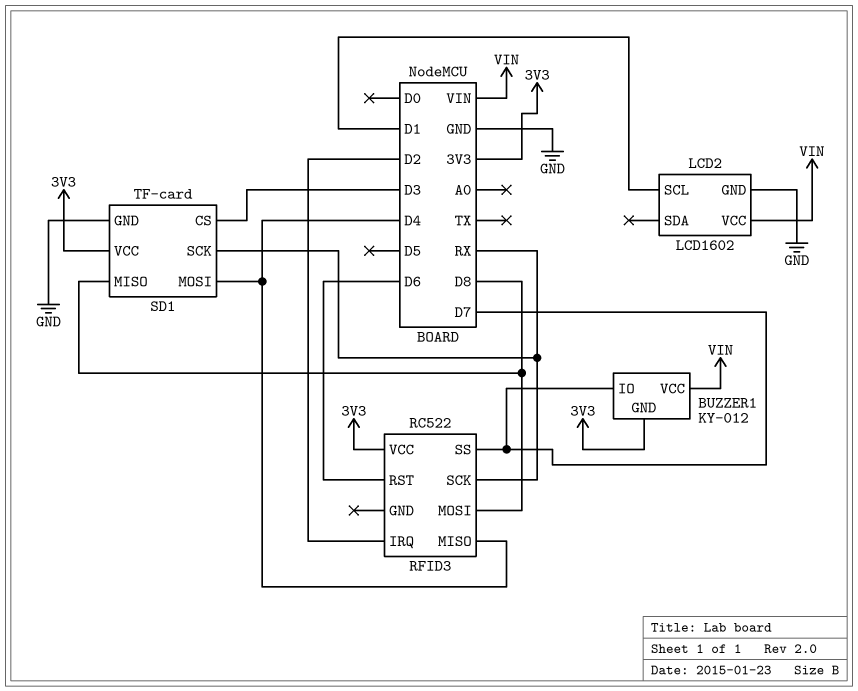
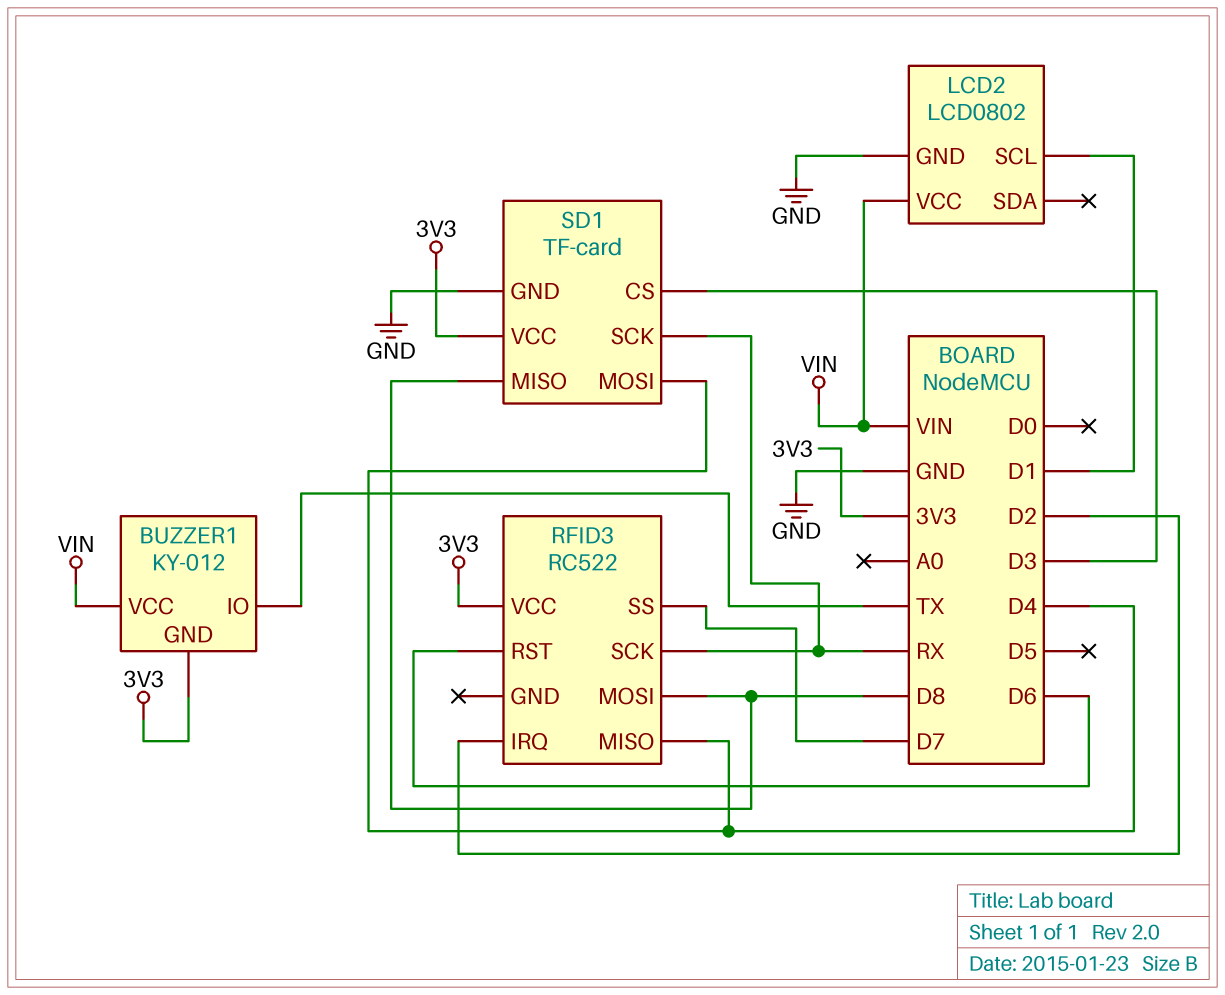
BUZZER1 pin IO: D7 -> TX
LCD2: LCD1602 -> LCD0802

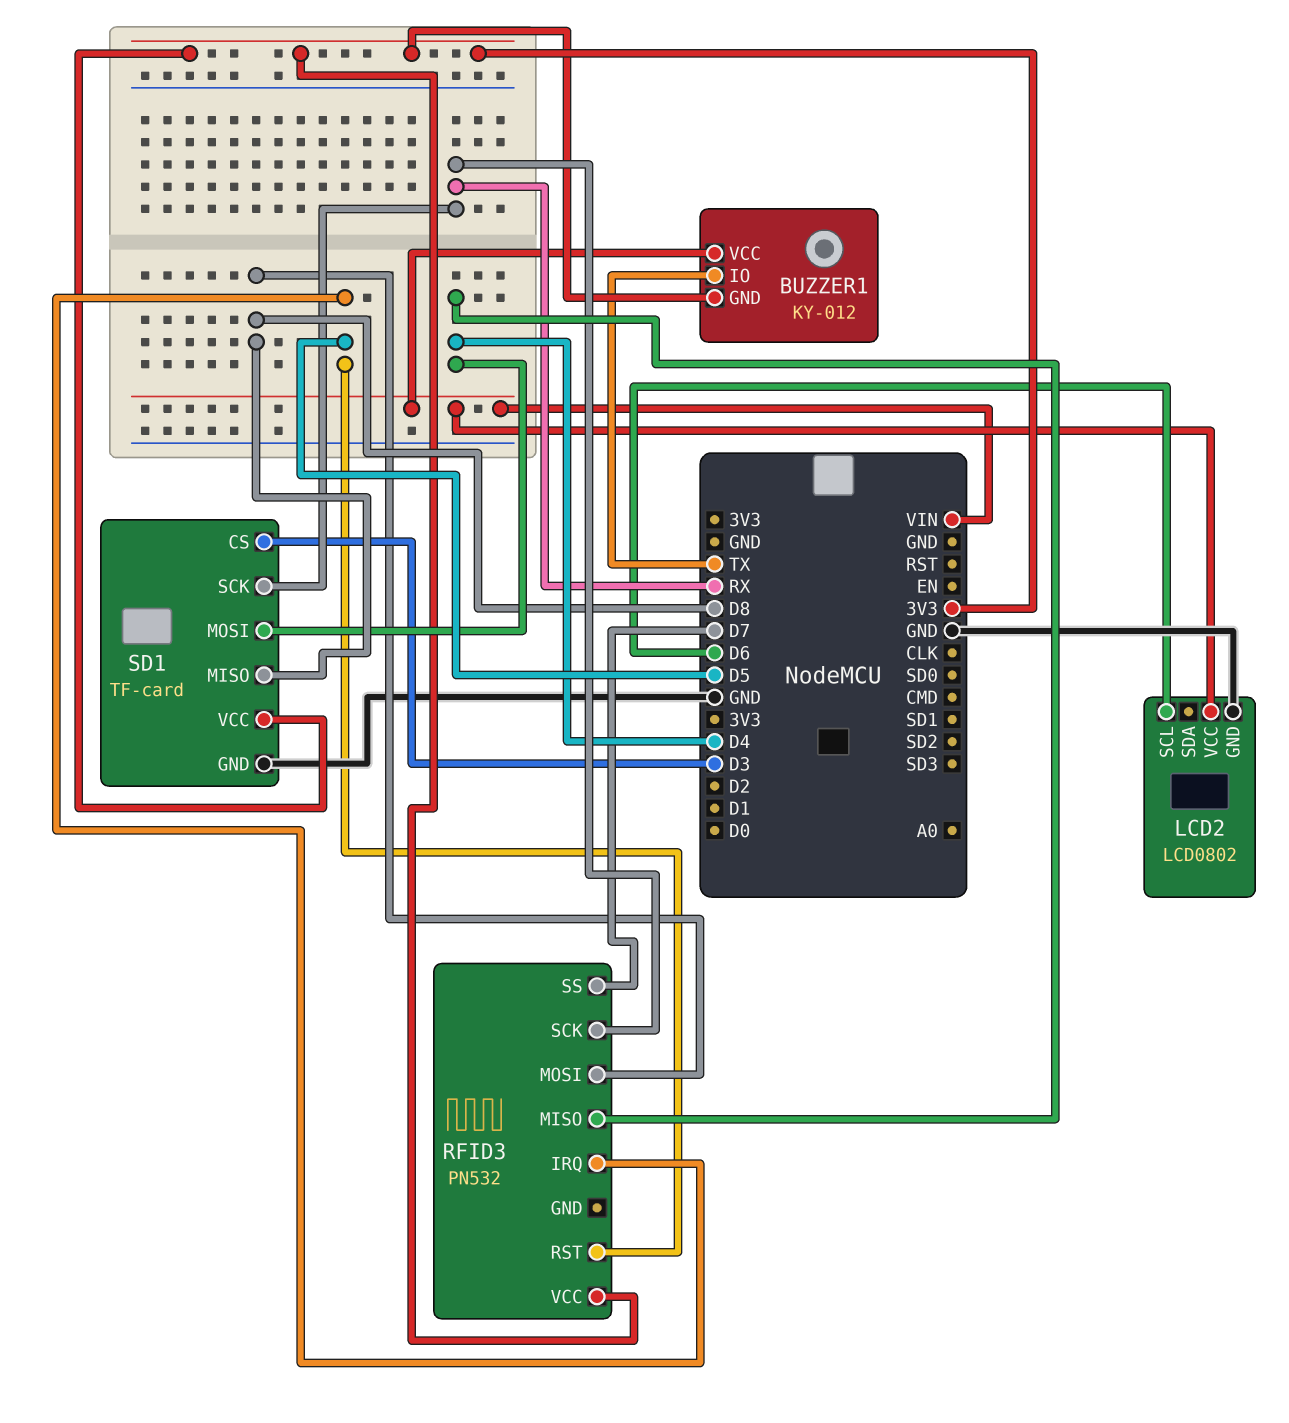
LCD2 pin SCL: D1 -> D6
RFID3: RC522 -> PN532
RFID3 pin IRQ: D2 -> D5
RFID3 pin RST: D6 -> D5

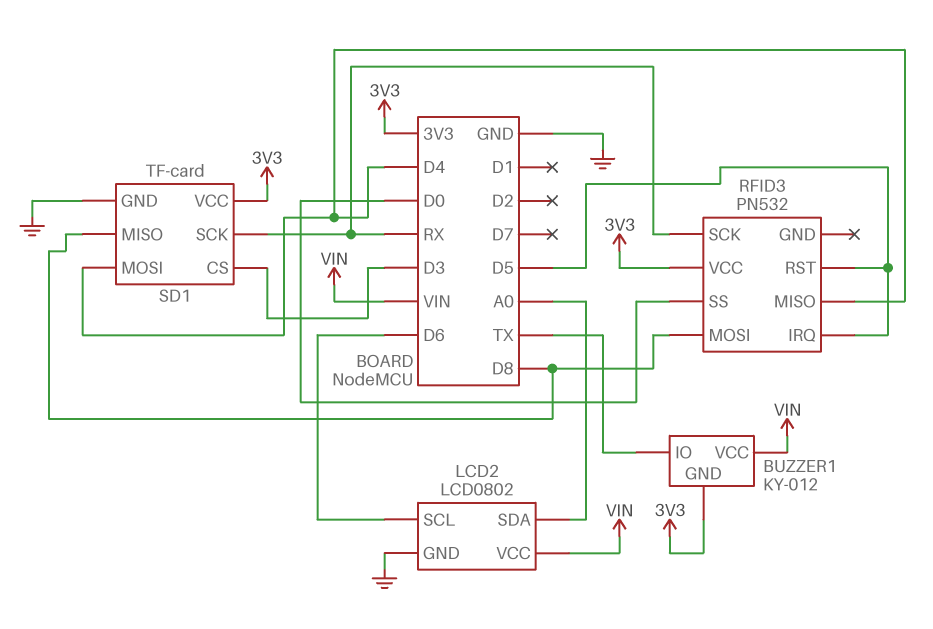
LCD2 pin SDA: none -> A0
RFID3 pin SS: D7 -> D0

